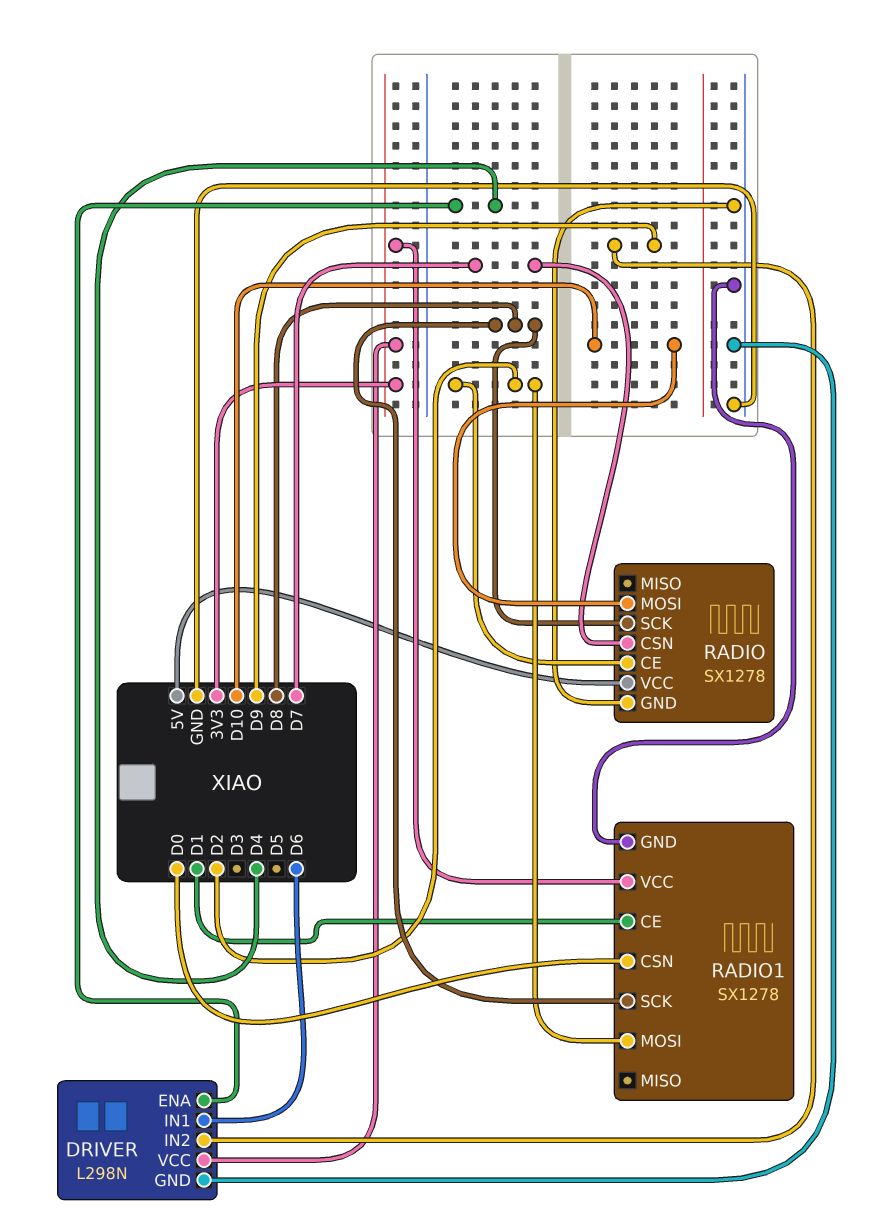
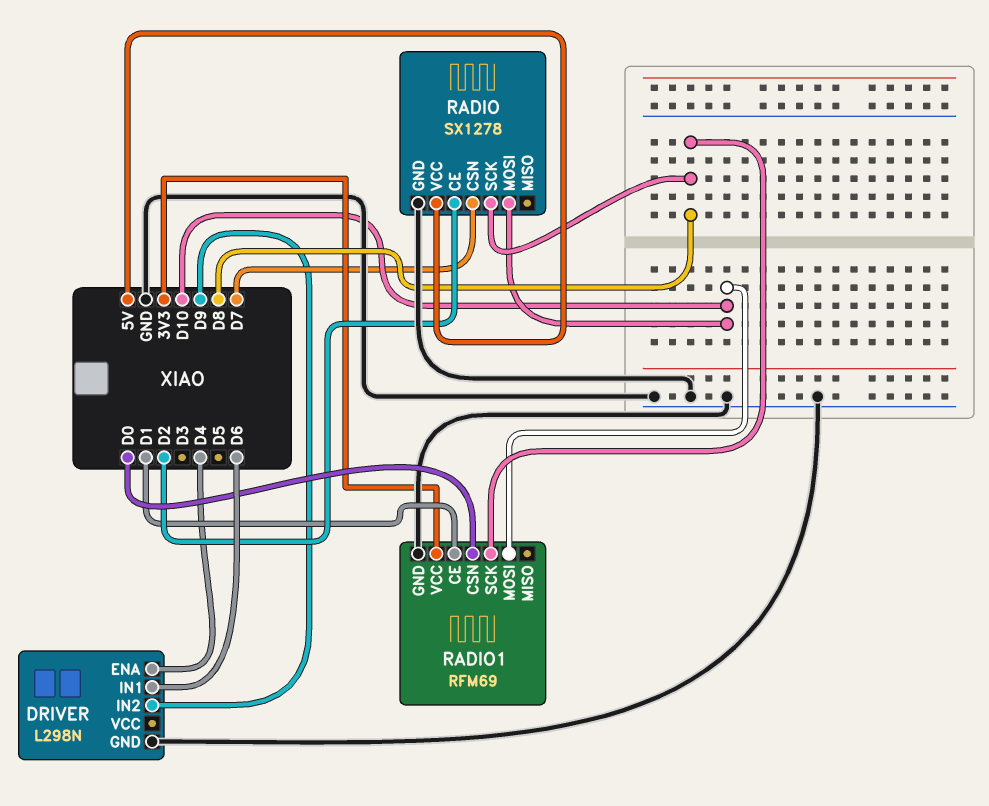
DRIVER pin VCC: 3V3 -> none
RADIO1: SX1278 -> RFM69
RADIO1 pin MOSI: D2 -> D10

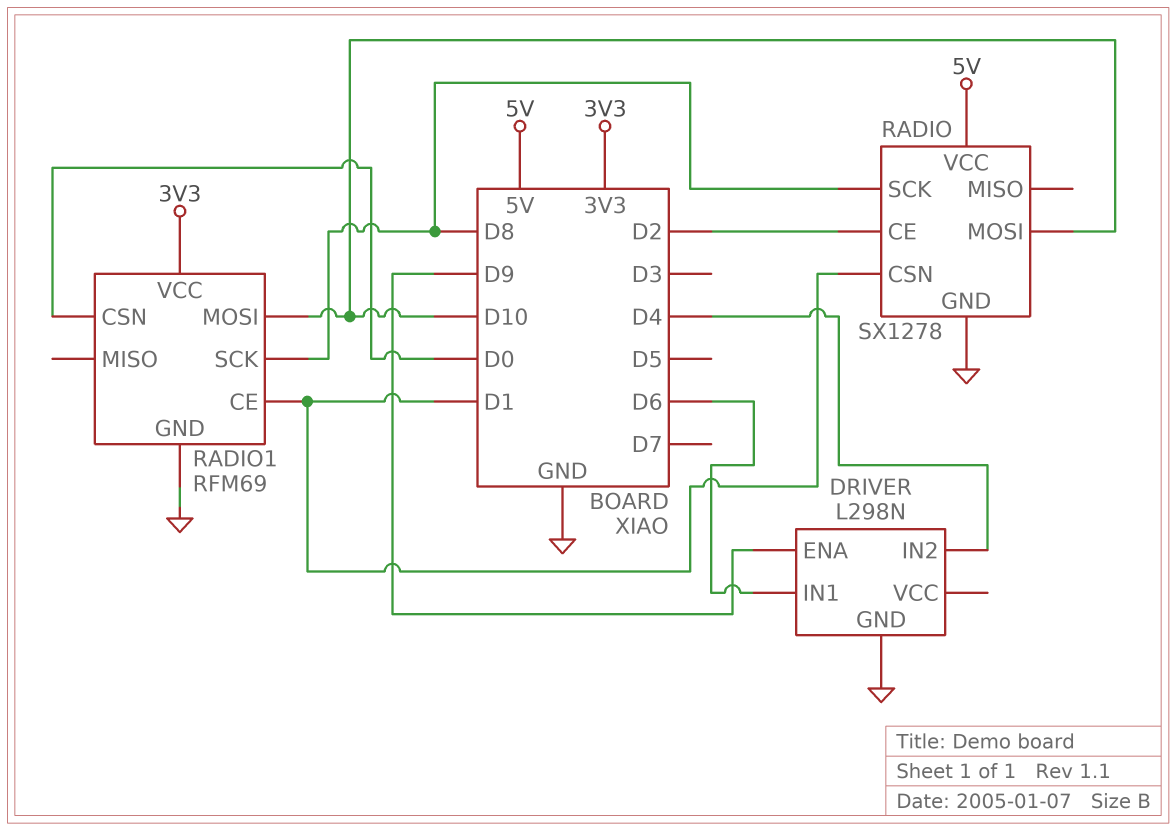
DRIVER pin ENA: D4 -> D9
DRIVER pin IN2: D9 -> D4
RADIO pin CSN: D7 -> D1

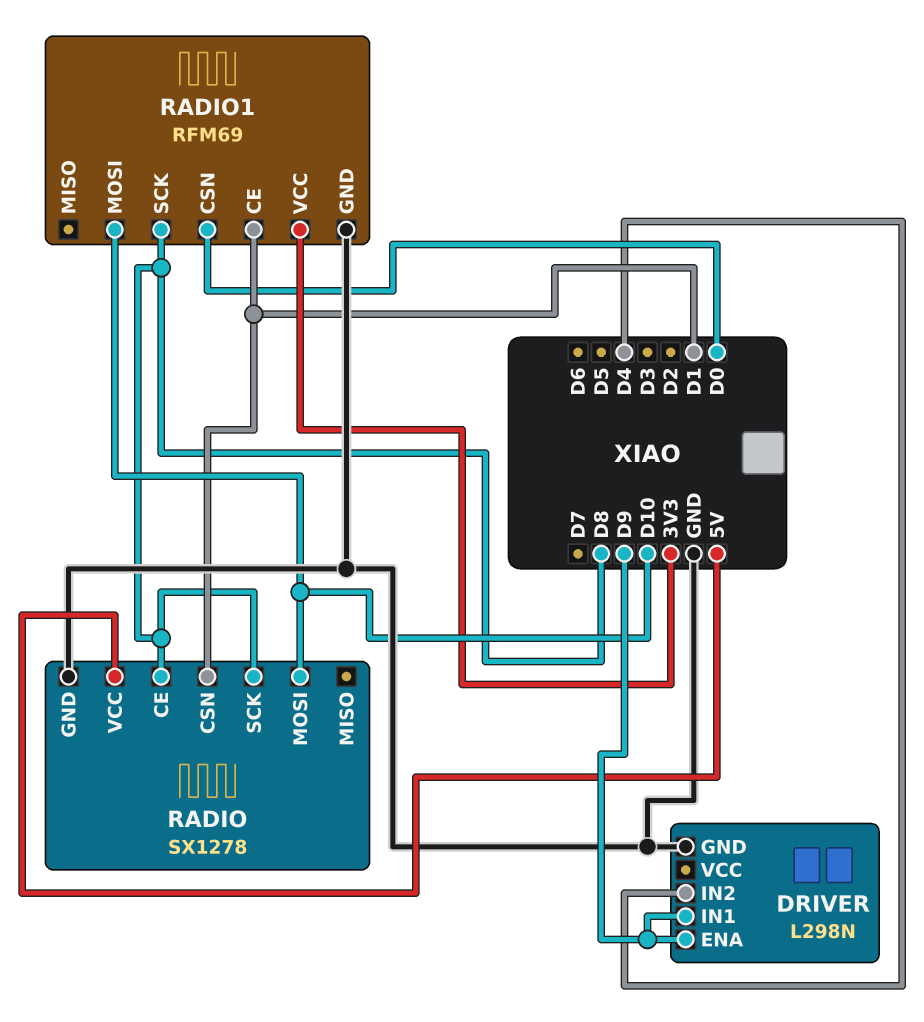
DRIVER pin IN1: D6 -> D9
RADIO pin CE: D2 -> D8

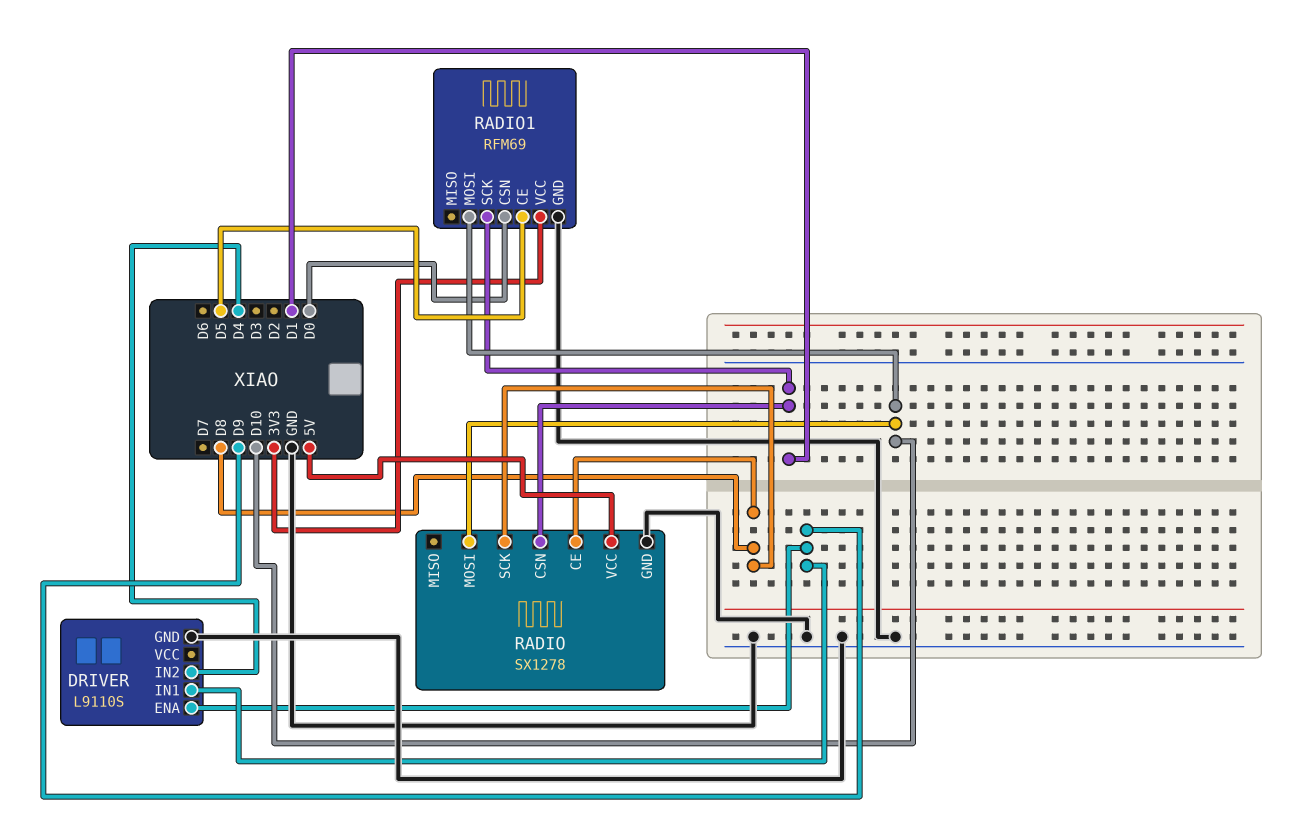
DRIVER: L298N -> L9110S
RADIO1 pin CE: D1 -> D5
RADIO1 pin SCK: D8 -> D1

